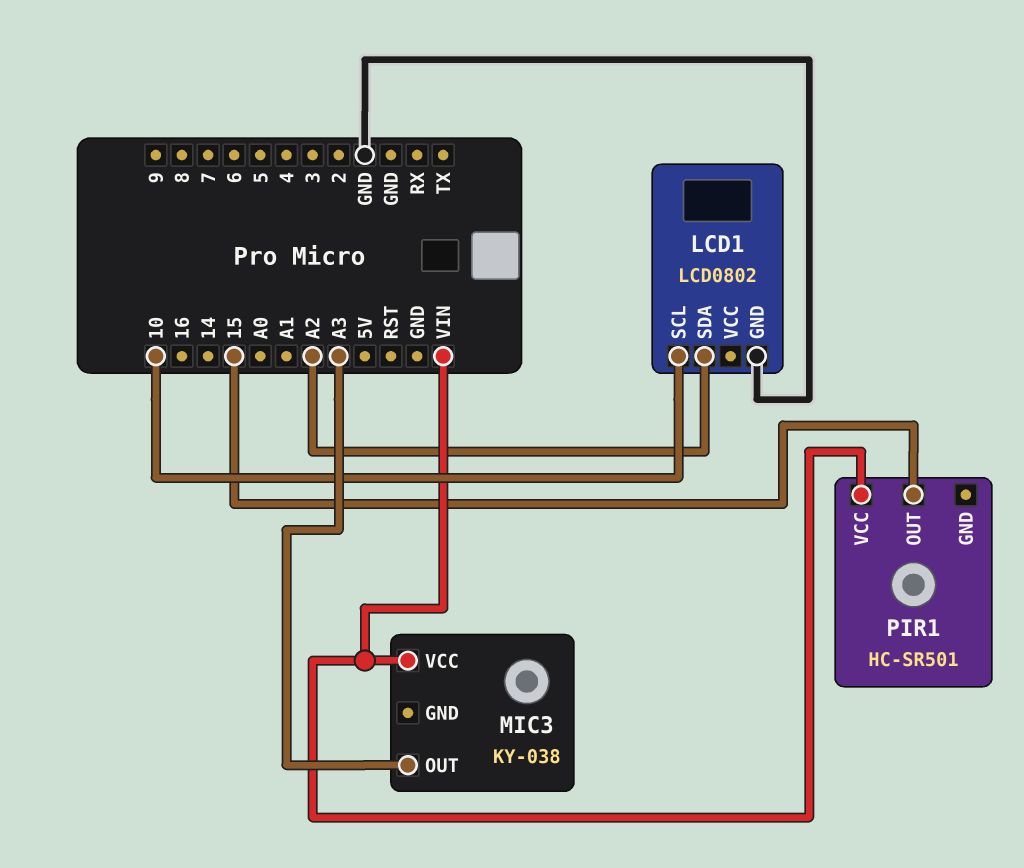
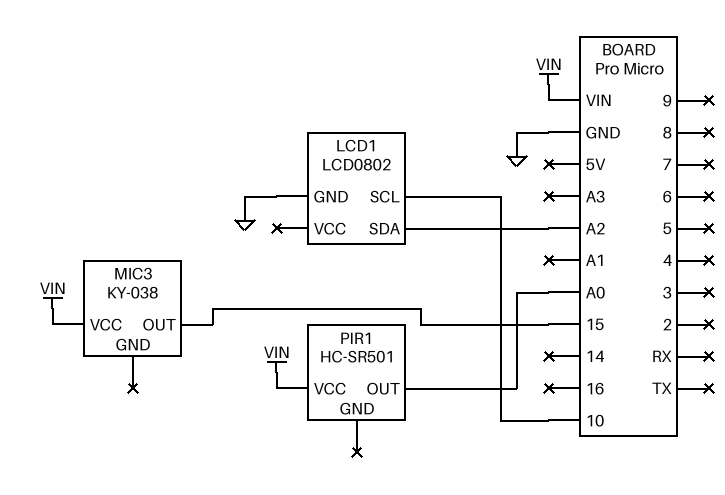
MIC3 pin OUT: A3 -> 15
PIR1 pin OUT: 15 -> A0

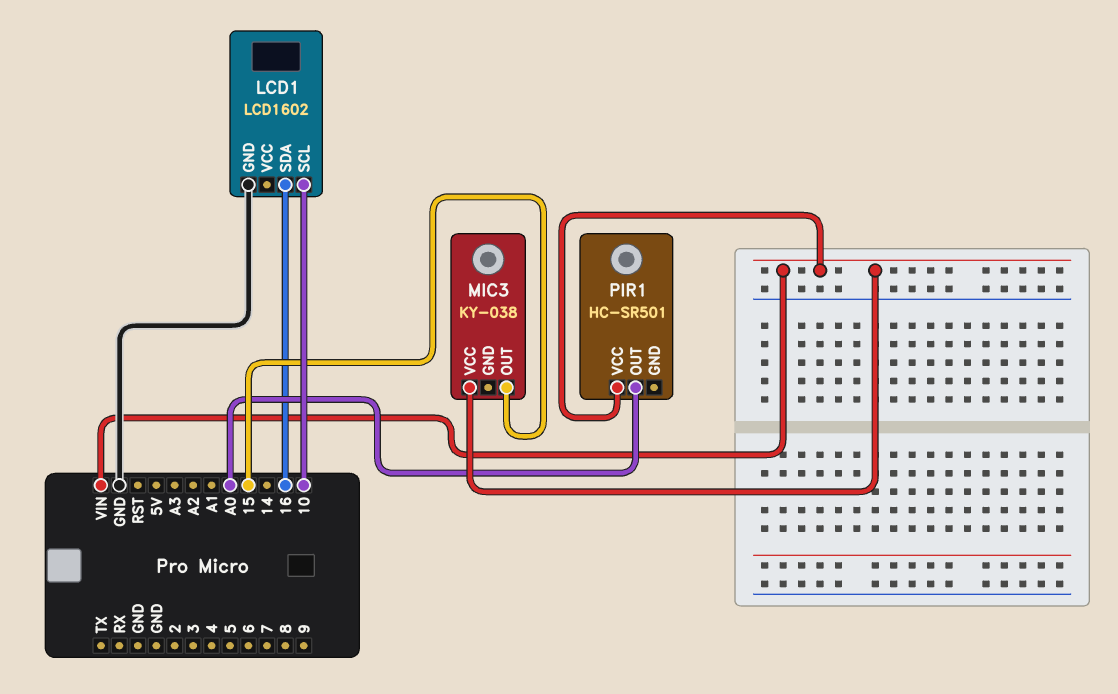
LCD1: LCD0802 -> LCD1602
LCD1 pin SDA: A2 -> 16

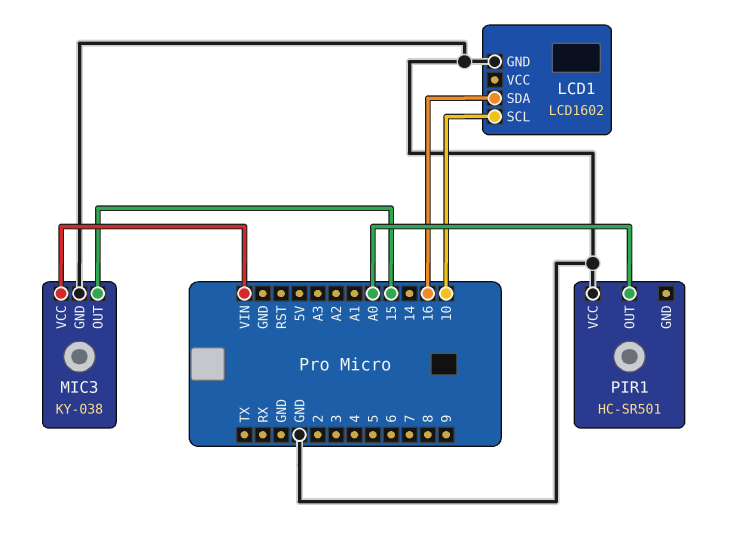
MIC3 pin GND: none -> GND
PIR1 pin VCC: VIN -> GND

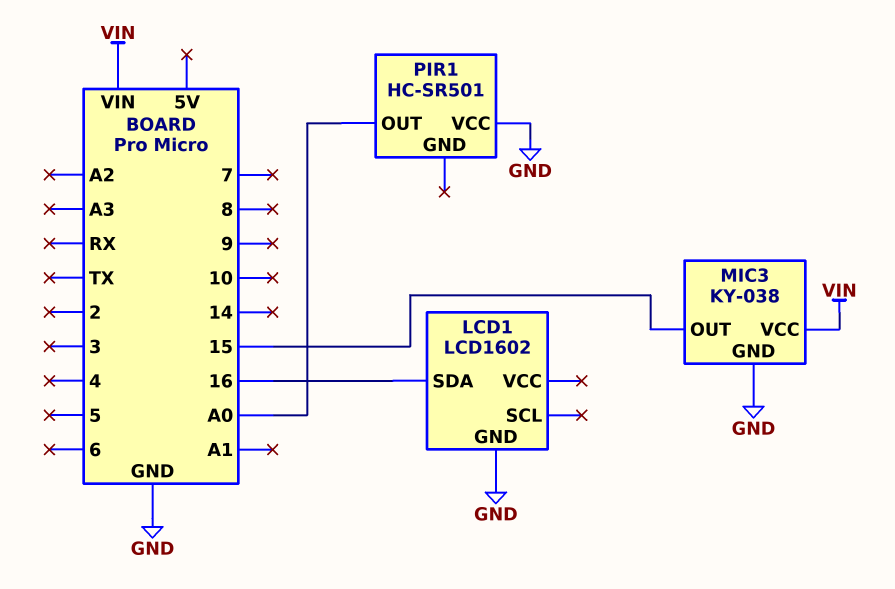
LCD1 pin SCL: 10 -> none

